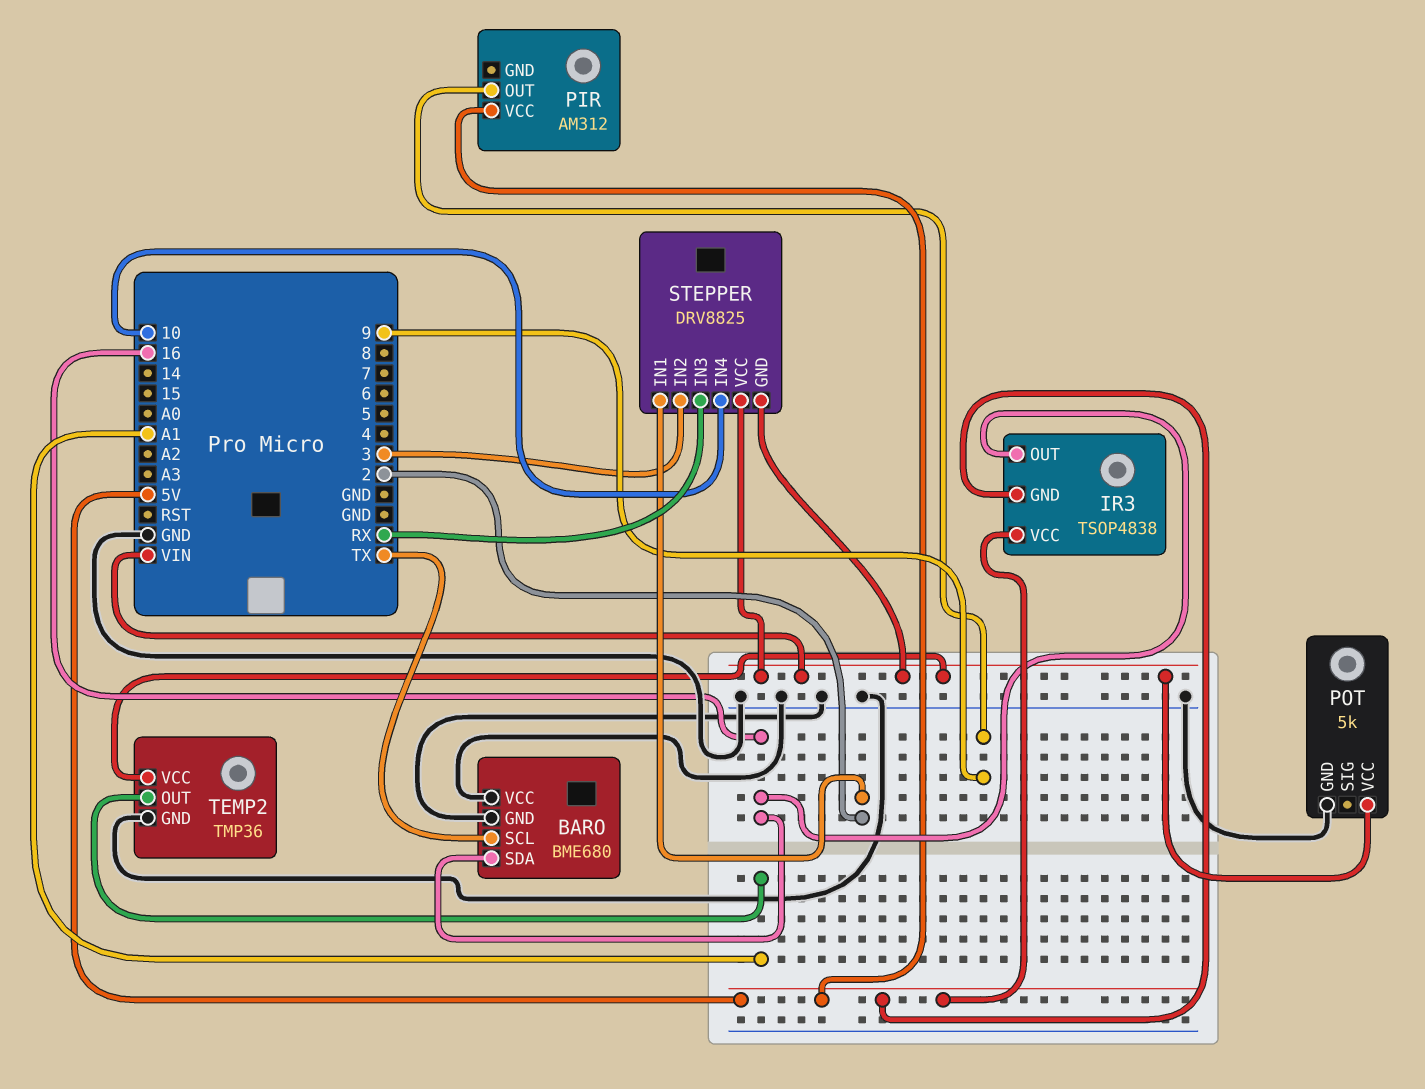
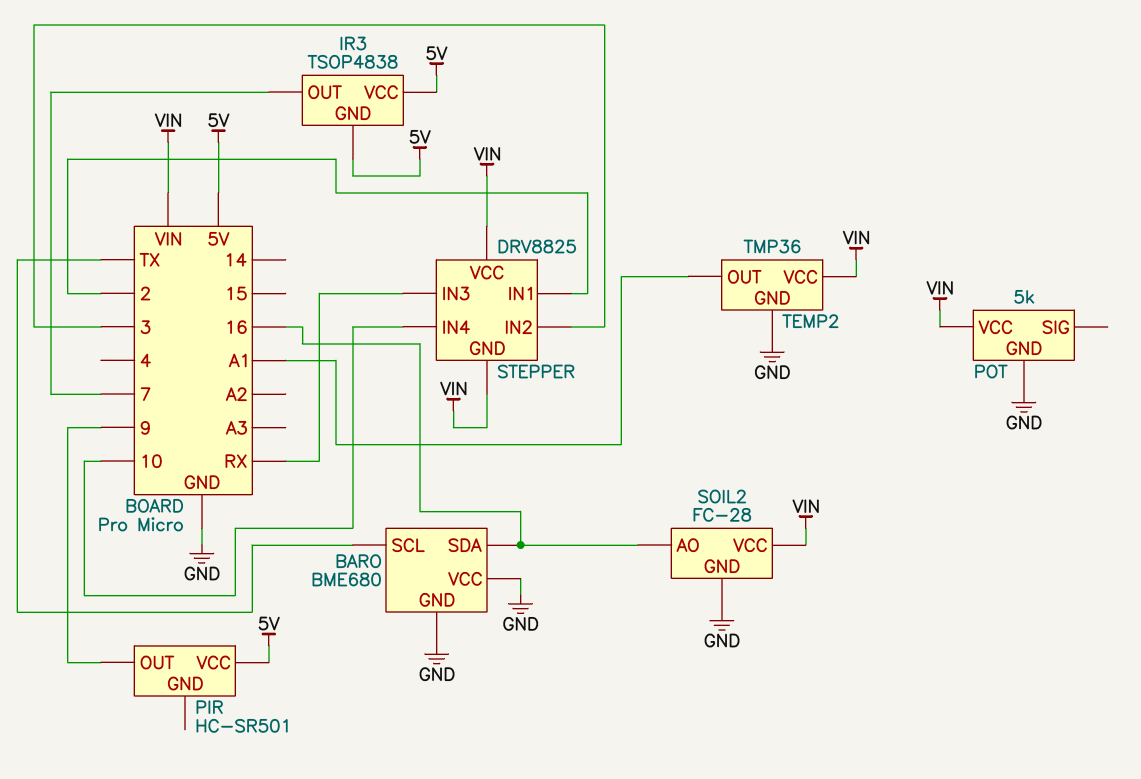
IR3 pin OUT: 16 -> 7
PIR: AM312 -> HC-SR501
SOIL2: none -> FC-28
SOIL2 pin AO: none -> 16
SOIL2 pin GND: none -> GND
SOIL2 pin VCC: none -> VIN

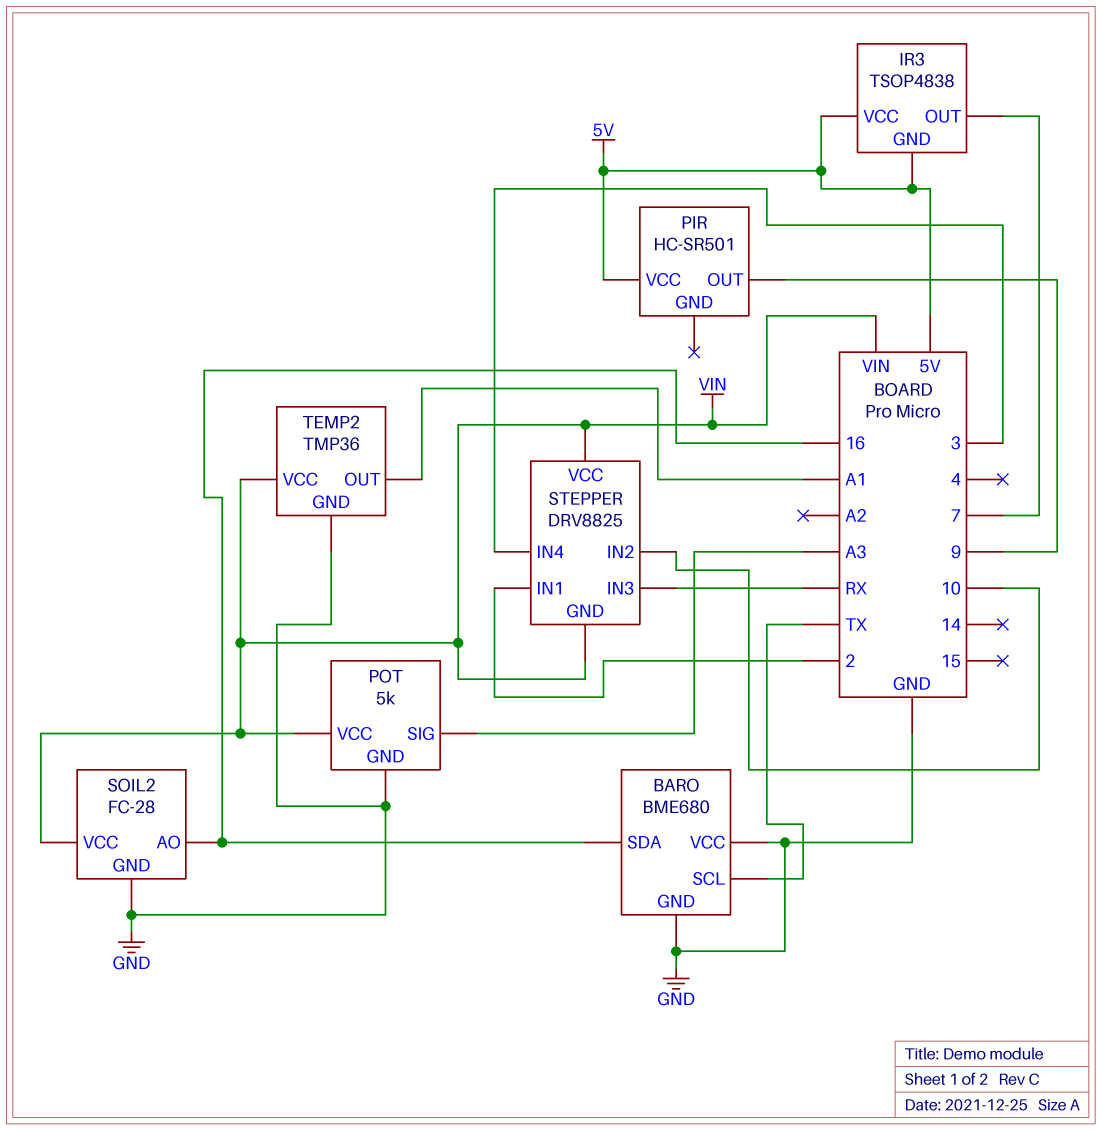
POT pin SIG: none -> A3
STEPPER pin IN2: 3 -> 10
STEPPER pin IN4: 10 -> 3

